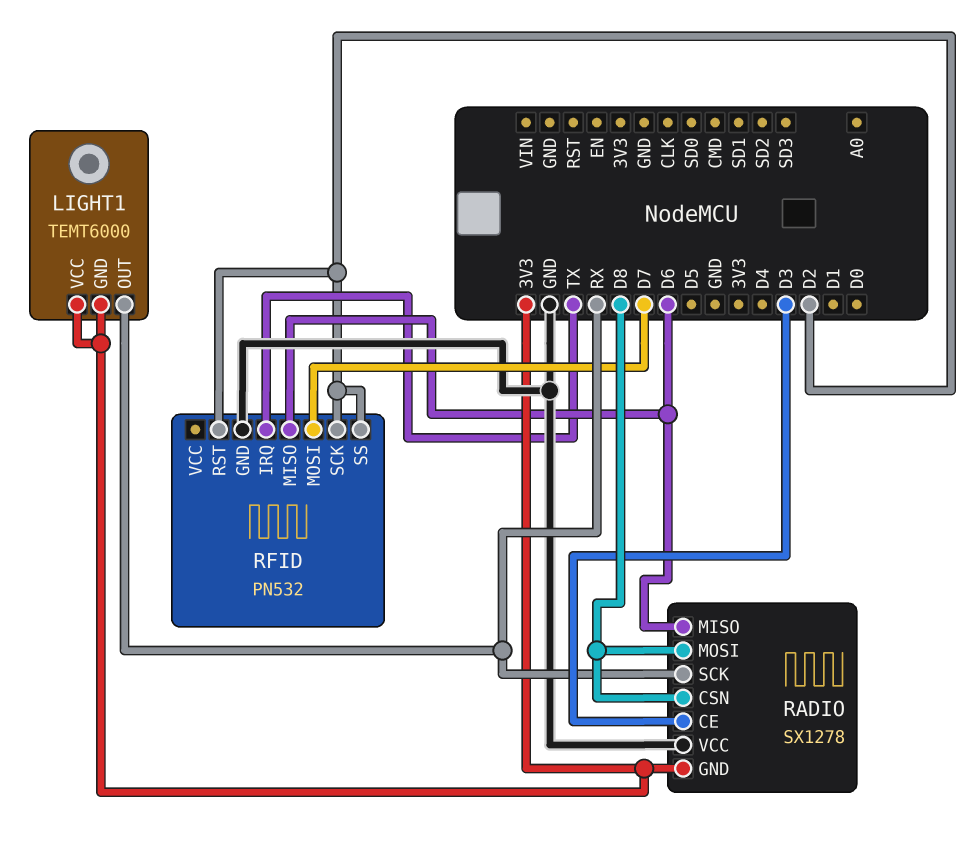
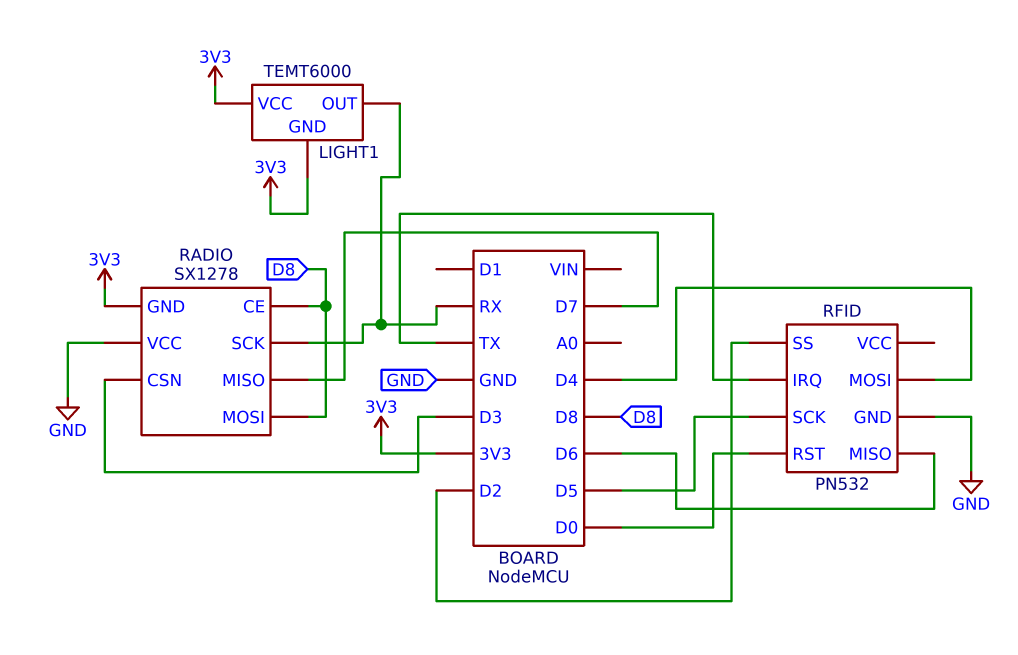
RADIO pin CE: D3 -> D8
RADIO pin CSN: D8 -> D3
RADIO pin MISO: D6 -> D7
RFID pin MOSI: D7 -> D4
RFID pin RST: D2 -> D0
RFID pin SCK: D2 -> D5

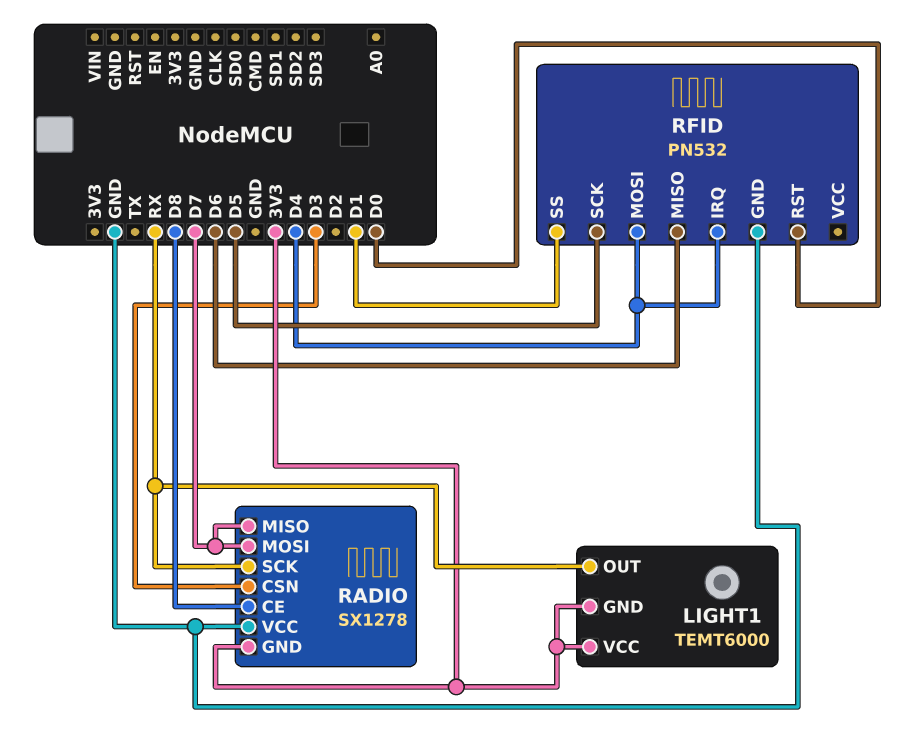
RADIO pin MOSI: D8 -> D7
RFID pin IRQ: TX -> D4
RFID pin SS: D2 -> D1

